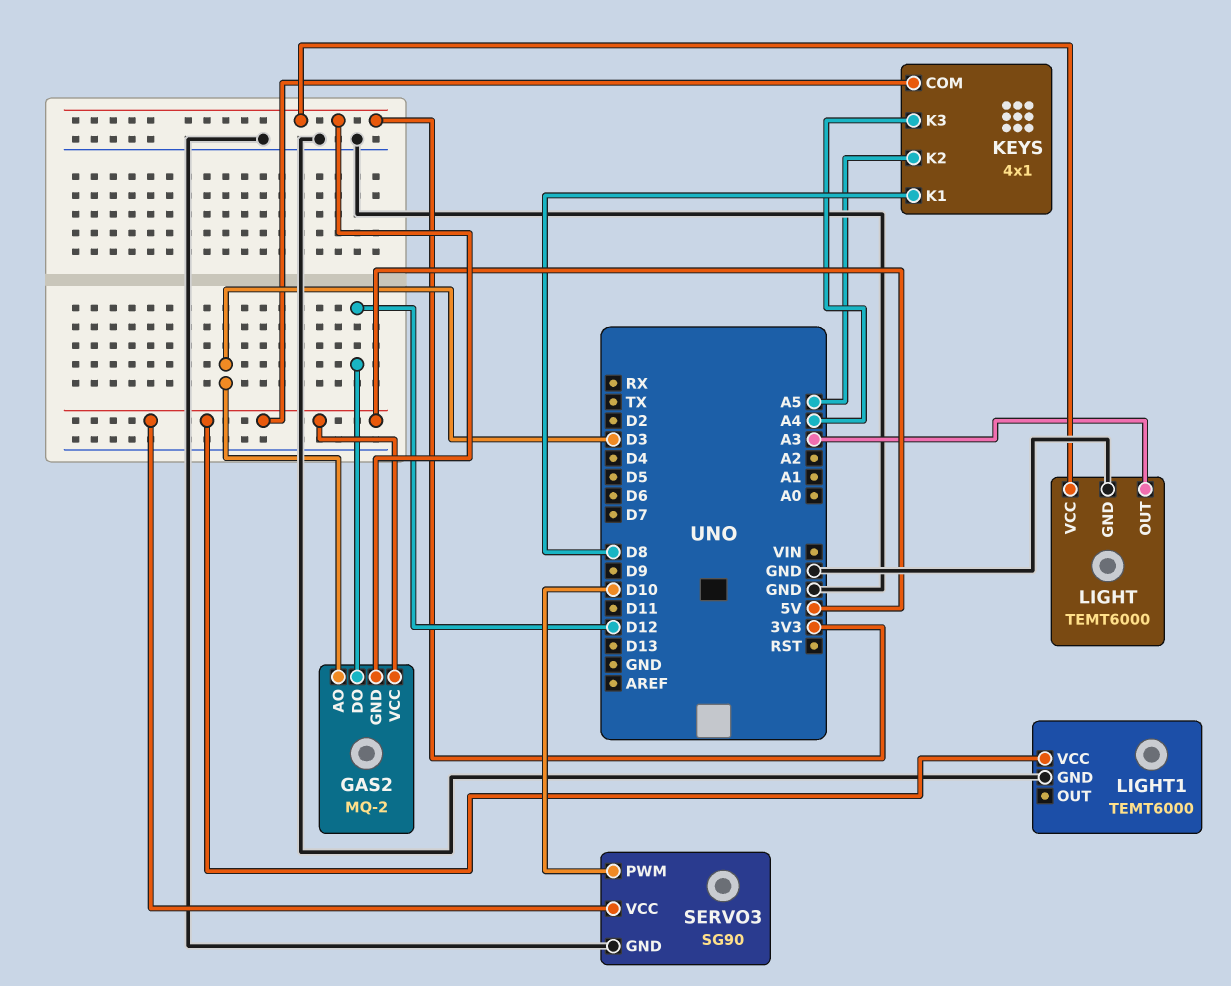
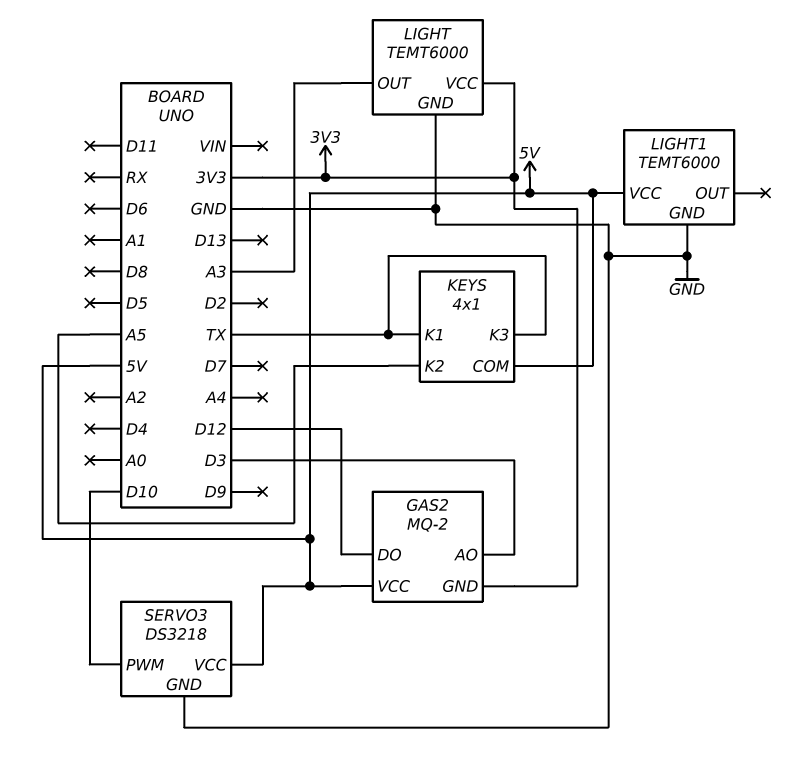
KEYS pin K1: D8 -> TX
KEYS pin K3: A4 -> TX
SERVO3: SG90 -> DS3218

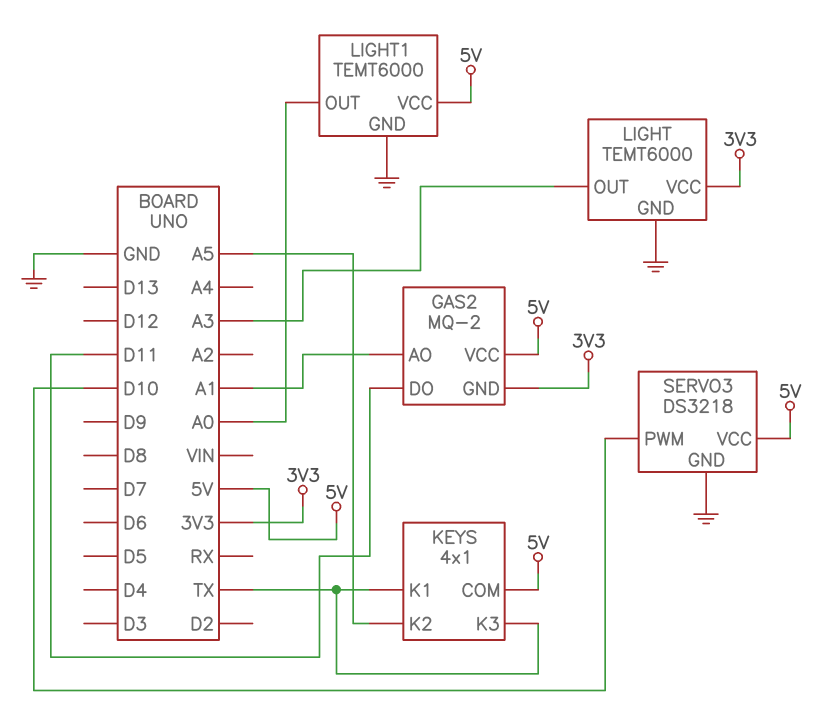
GAS2 pin AO: D3 -> A1
GAS2 pin DO: D12 -> D11
LIGHT1 pin OUT: none -> A0

